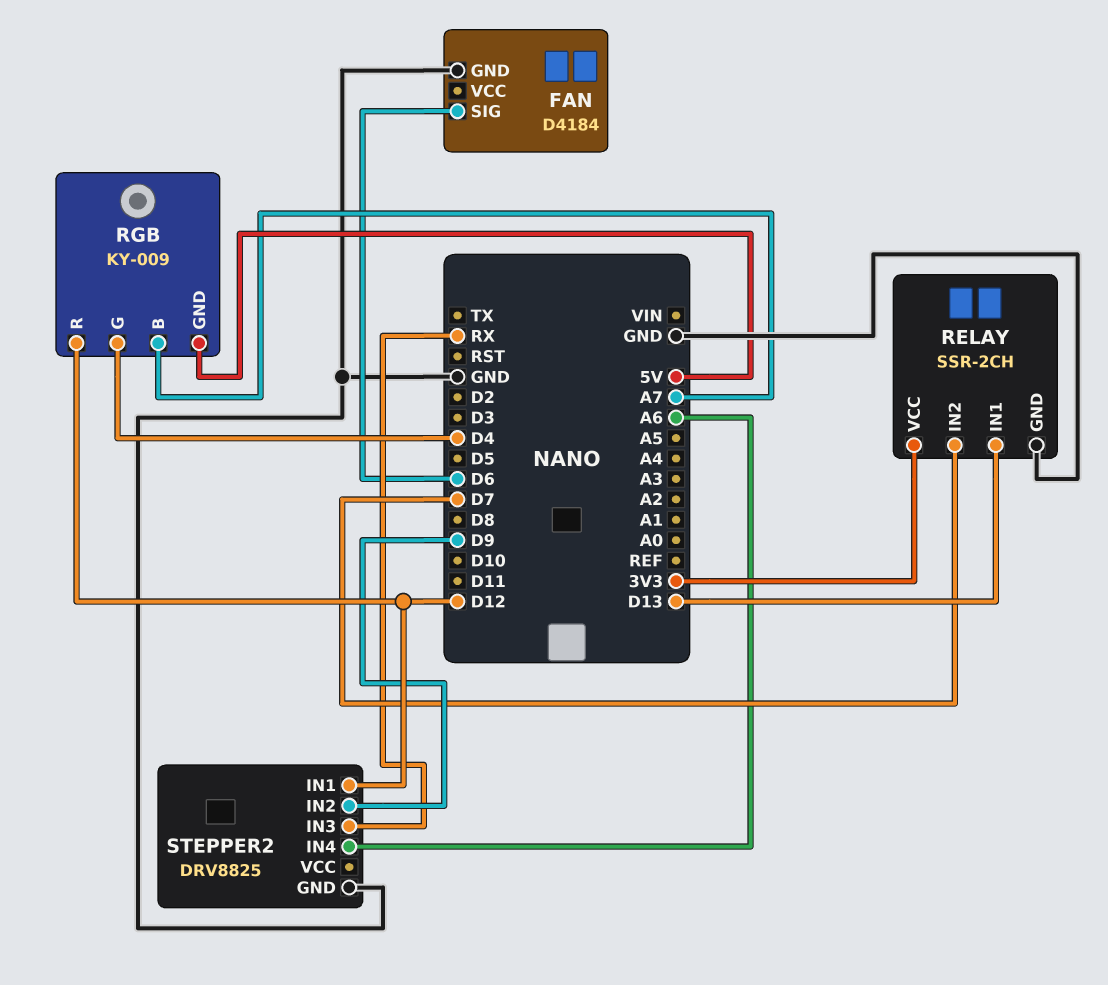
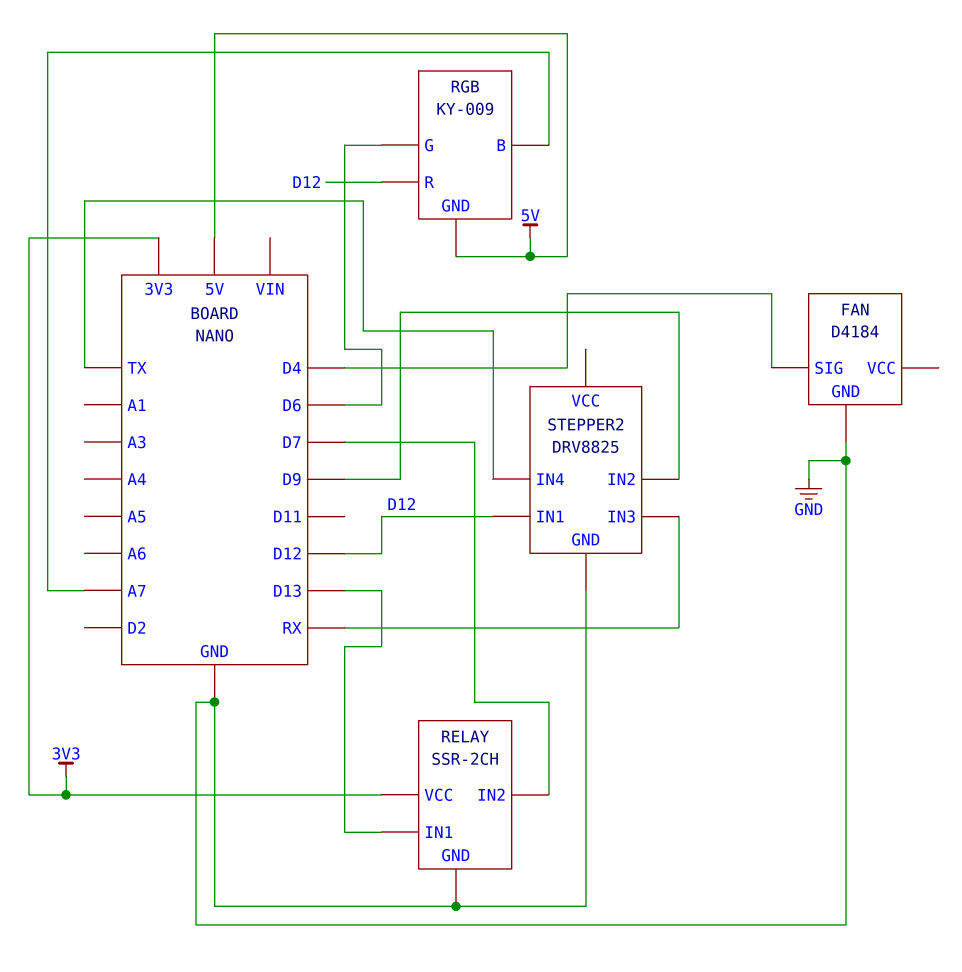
FAN pin SIG: D6 -> D4
RGB pin G: D4 -> D6
STEPPER2 pin IN4: A6 -> TX

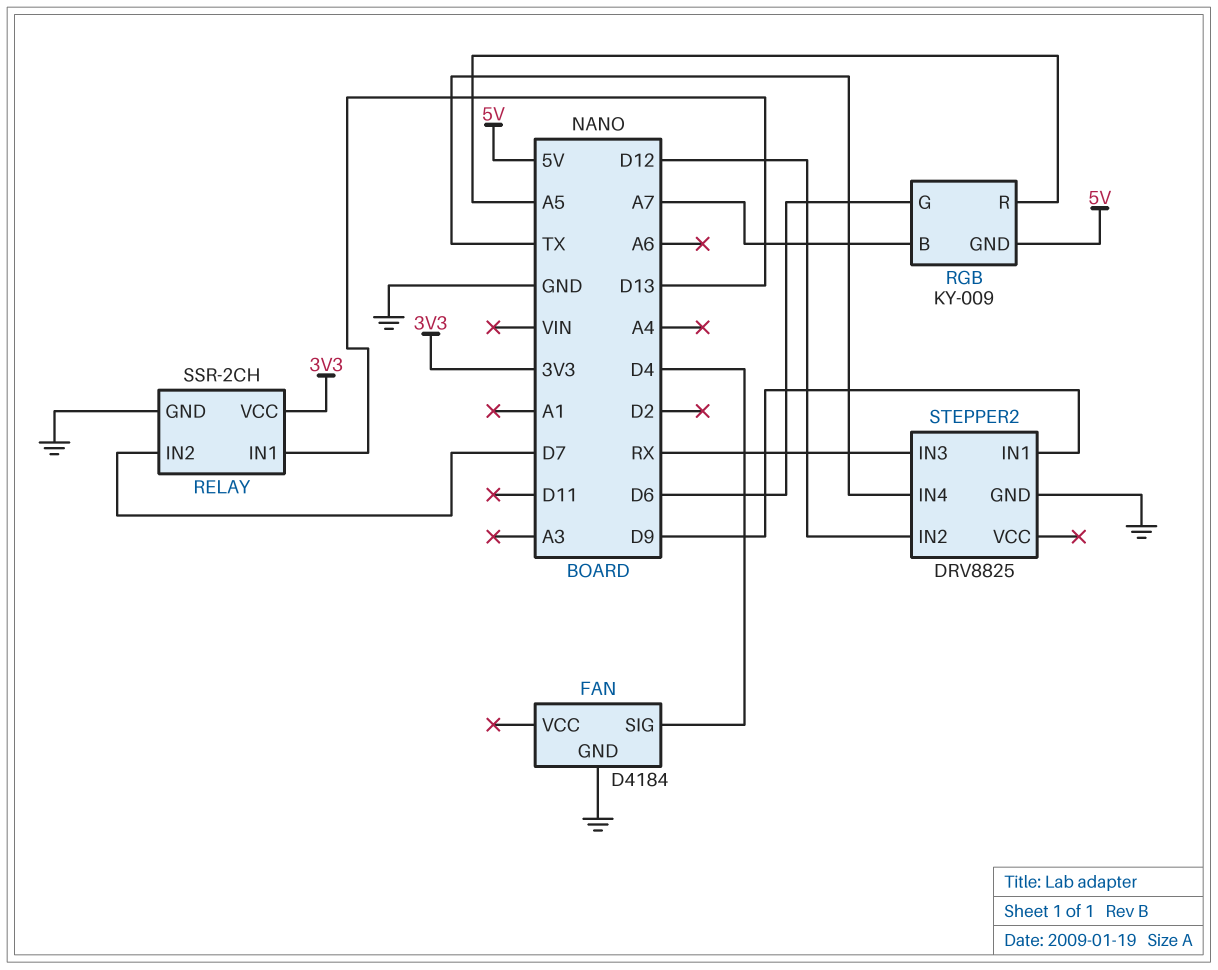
RGB pin R: D12 -> A5
STEPPER2 pin IN1: D12 -> D9
STEPPER2 pin IN2: D9 -> D12

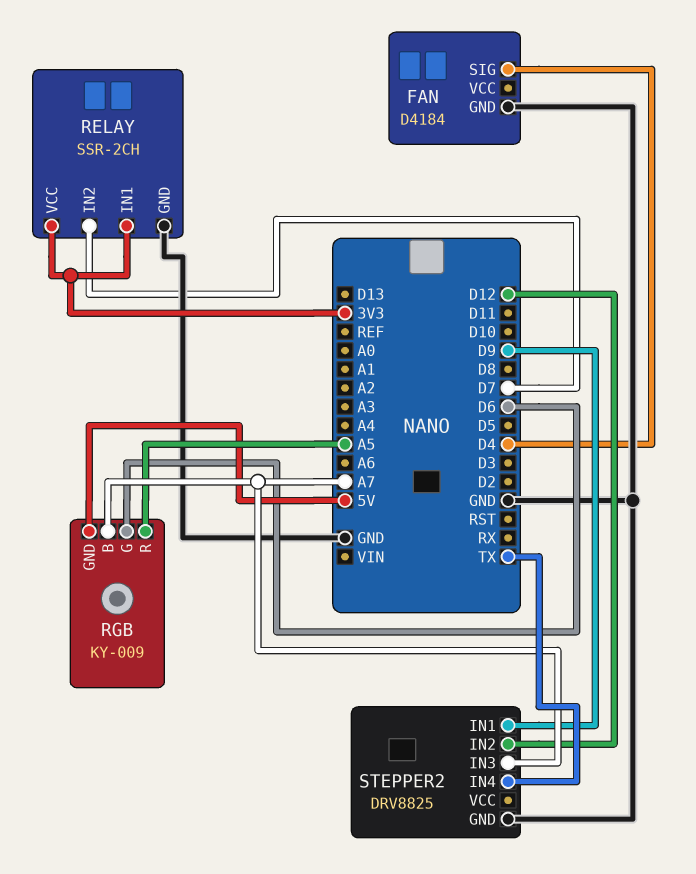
RELAY pin IN1: D13 -> 3V3
STEPPER2 pin IN3: RX -> A7

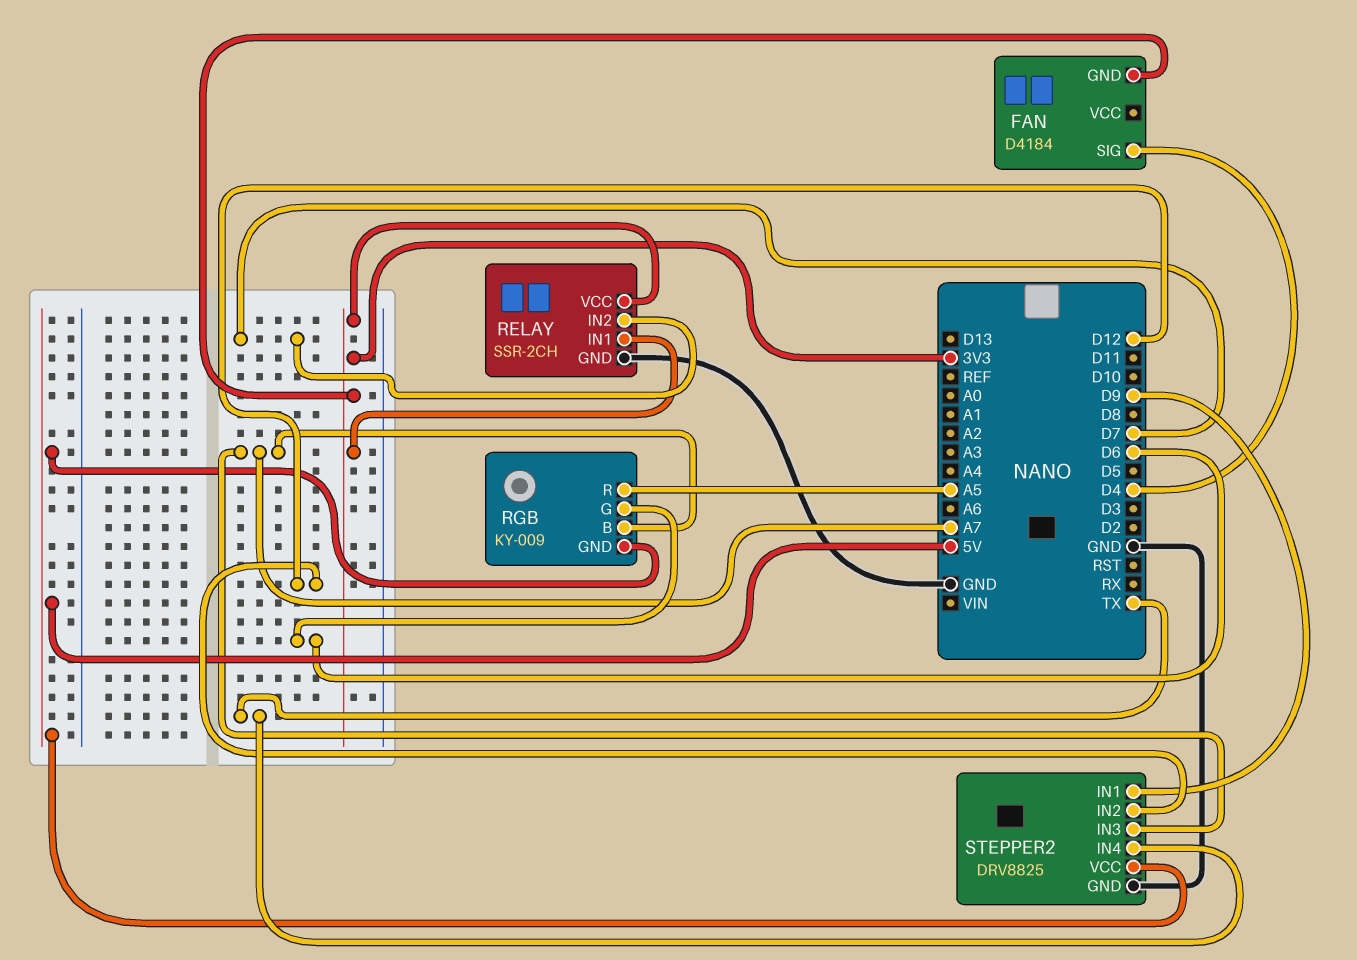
FAN pin GND: GND -> 3V3
STEPPER2 pin VCC: none -> 5V

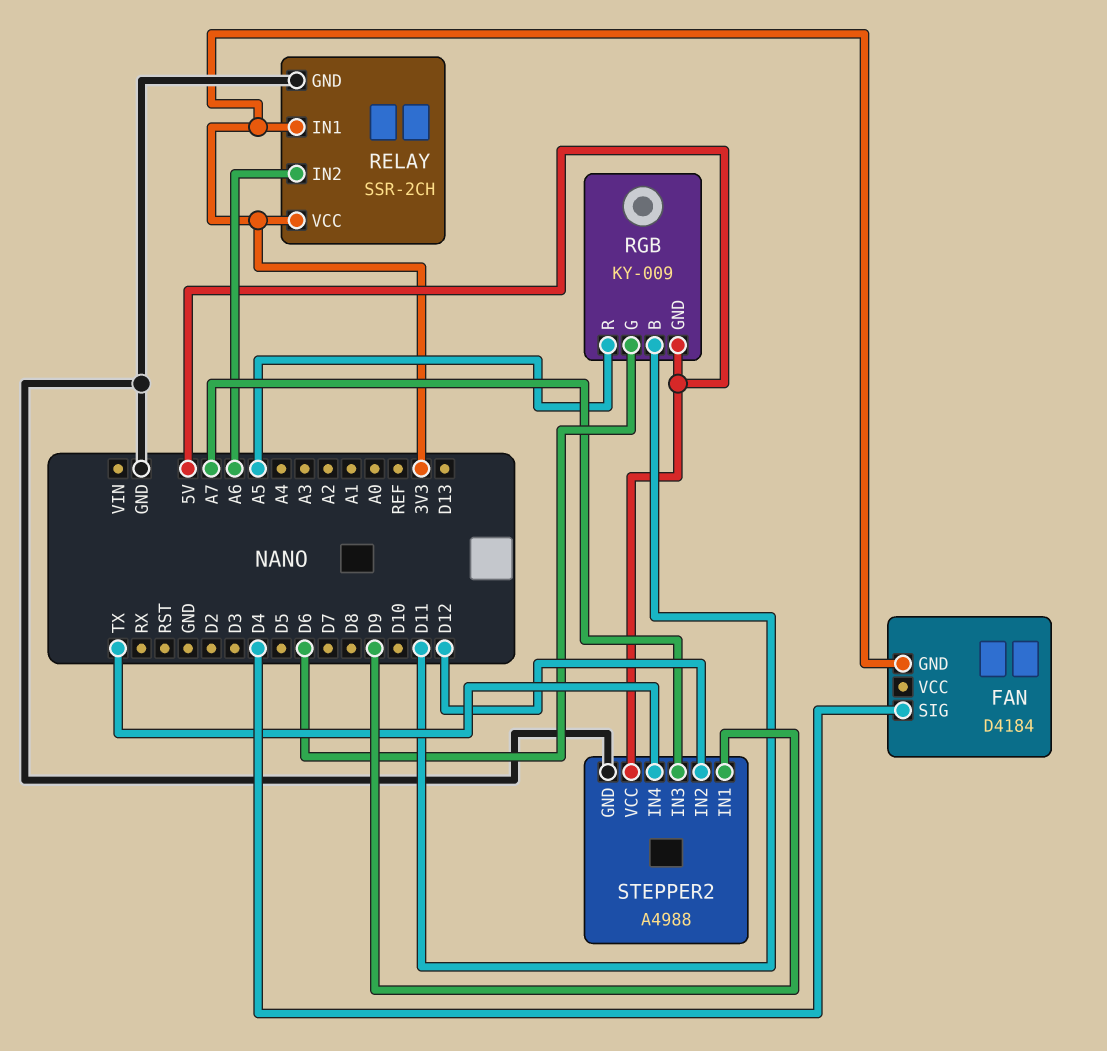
RELAY pin IN2: D7 -> A6
RGB pin B: A7 -> D11
STEPPER2: DRV8825 -> A4988

